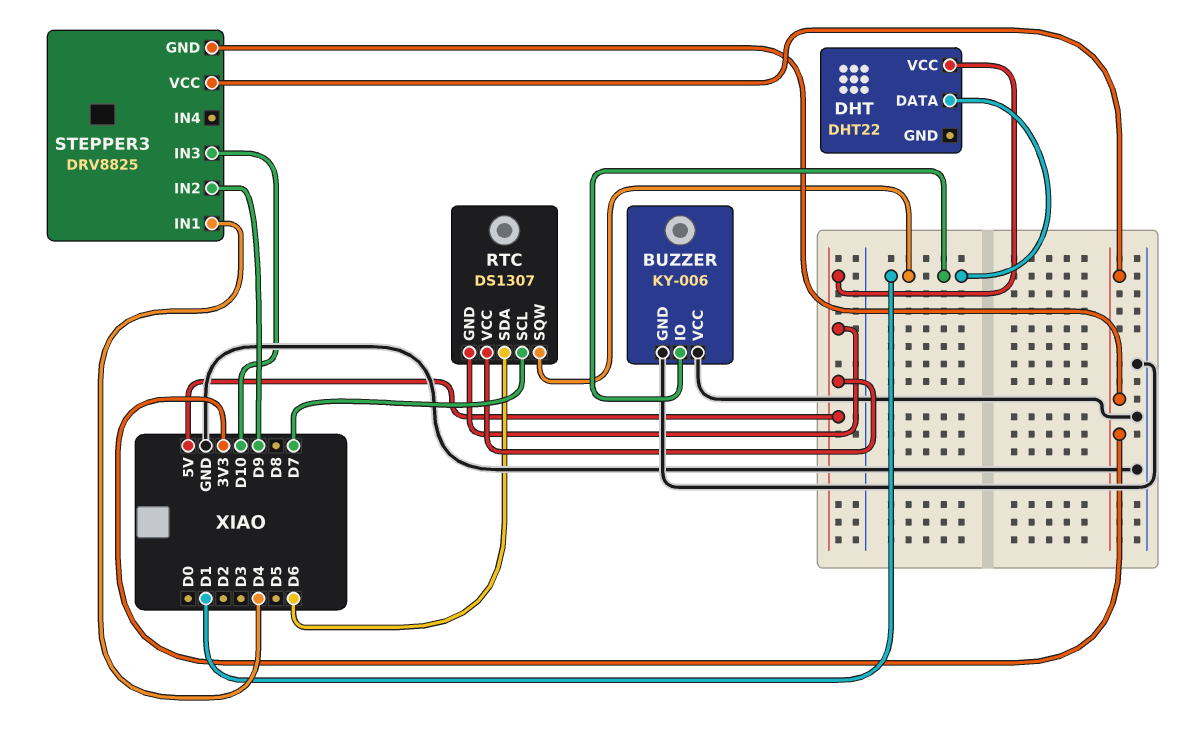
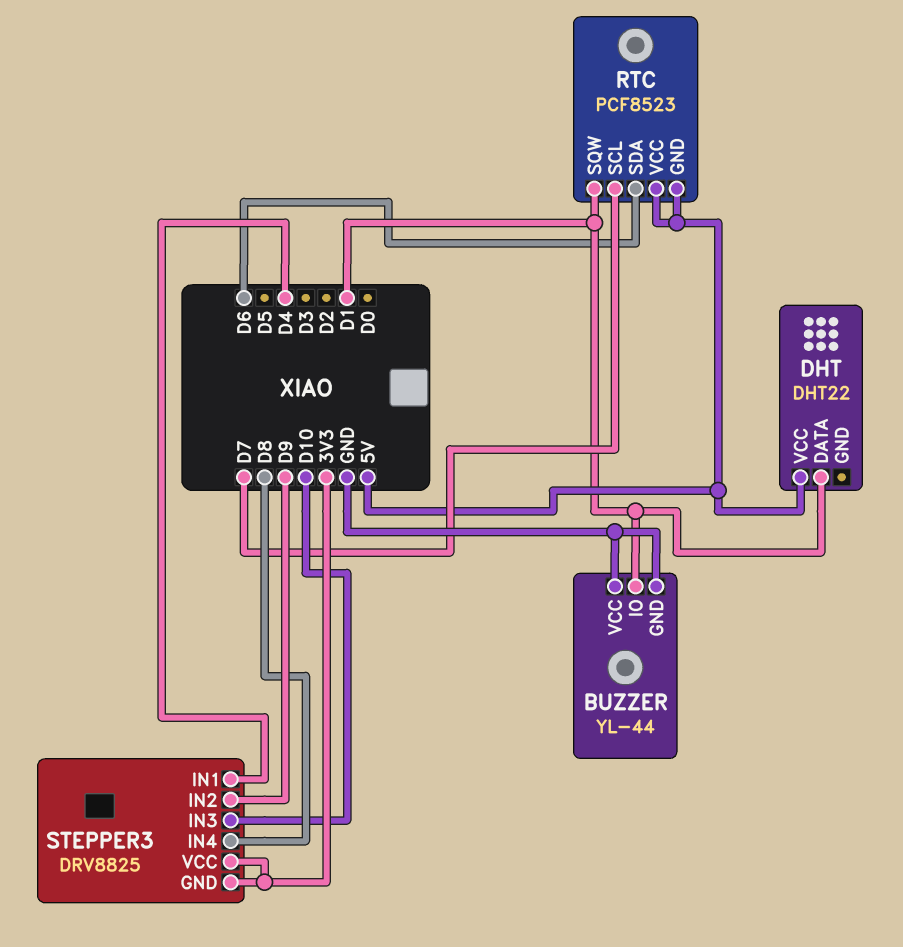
BUZZER: KY-006 -> YL-44
RTC: DS1307 -> PCF8523
STEPPER3 pin IN4: none -> D8

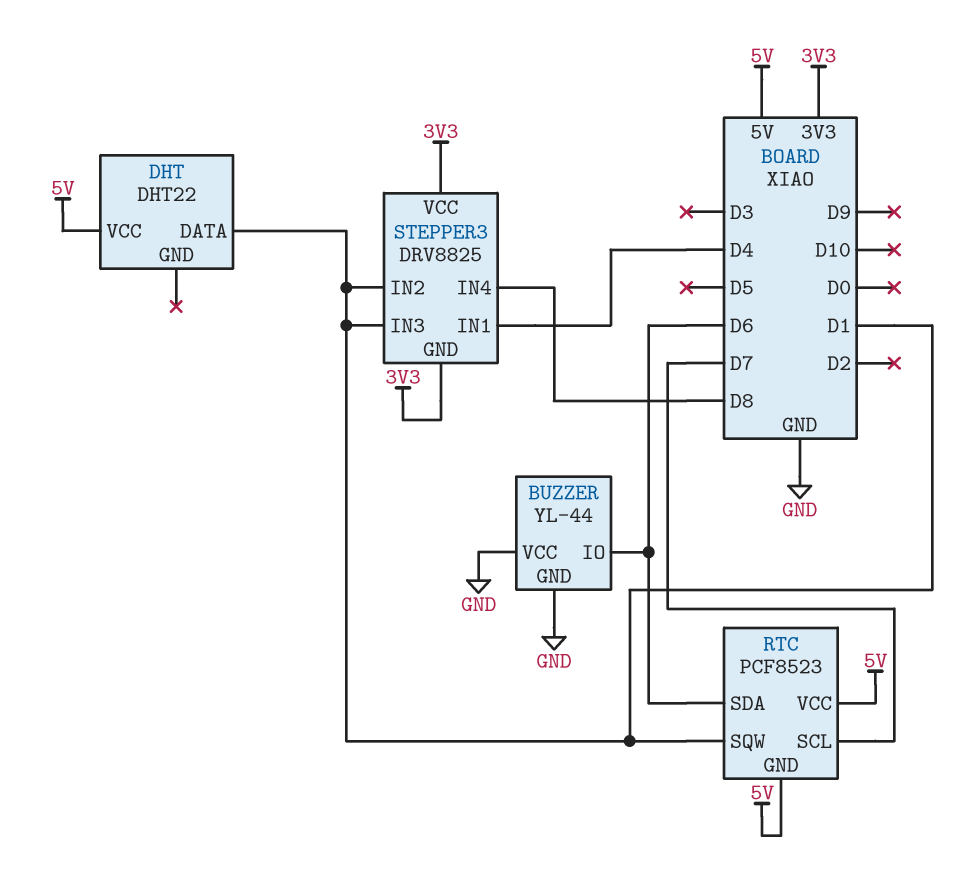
BUZZER pin IO: D1 -> D6
STEPPER3 pin IN2: D9 -> D1
STEPPER3 pin IN3: D10 -> D1

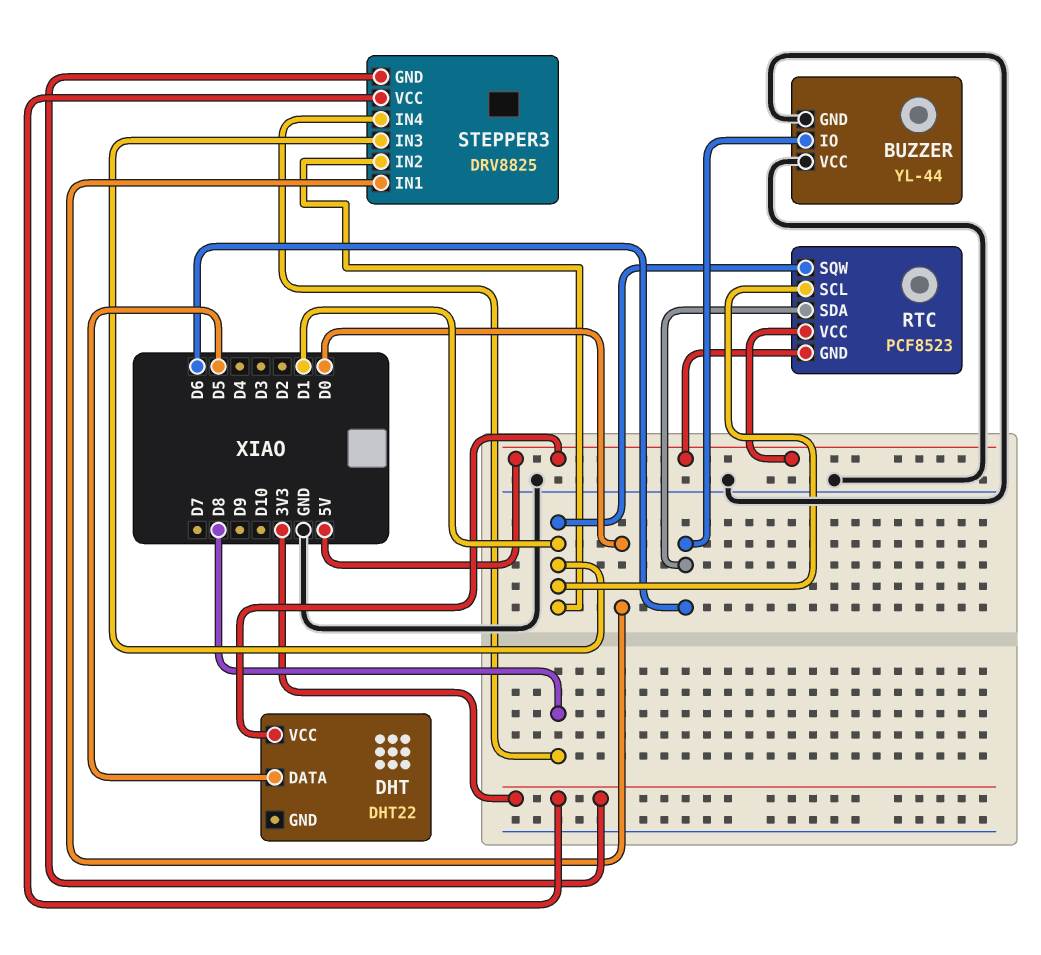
DHT pin DATA: D1 -> D5
RTC pin SCL: D7 -> D1
STEPPER3 pin IN1: D4 -> D0

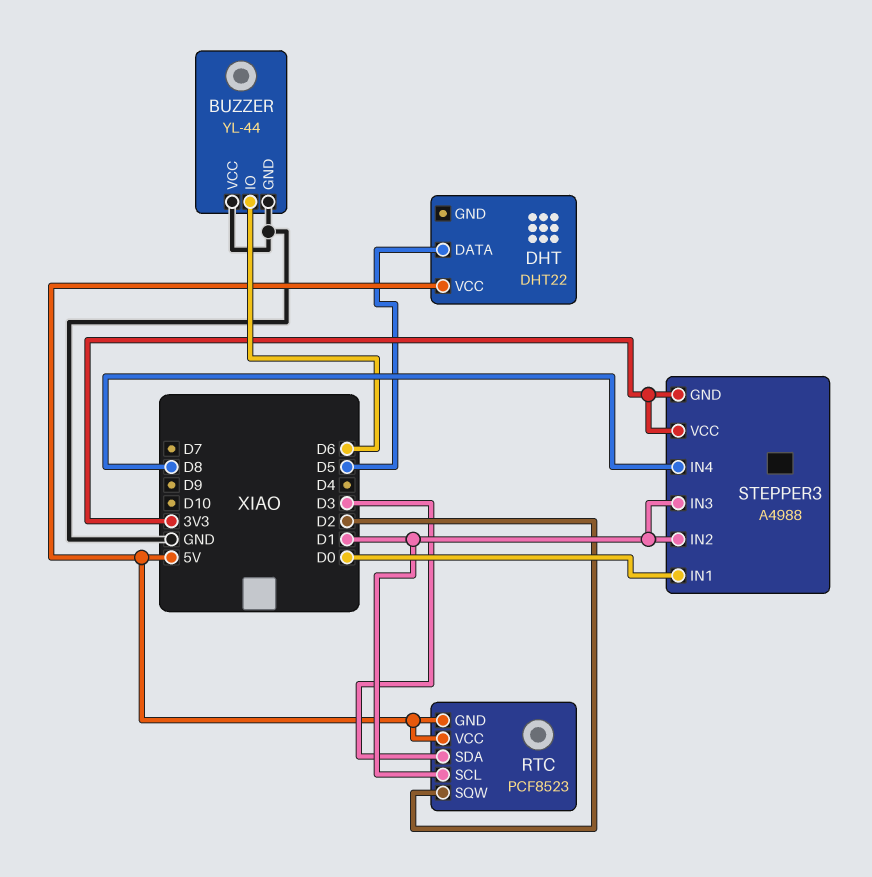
RTC pin SDA: D6 -> D3
RTC pin SQW: D1 -> D2
STEPPER3: DRV8825 -> A4988

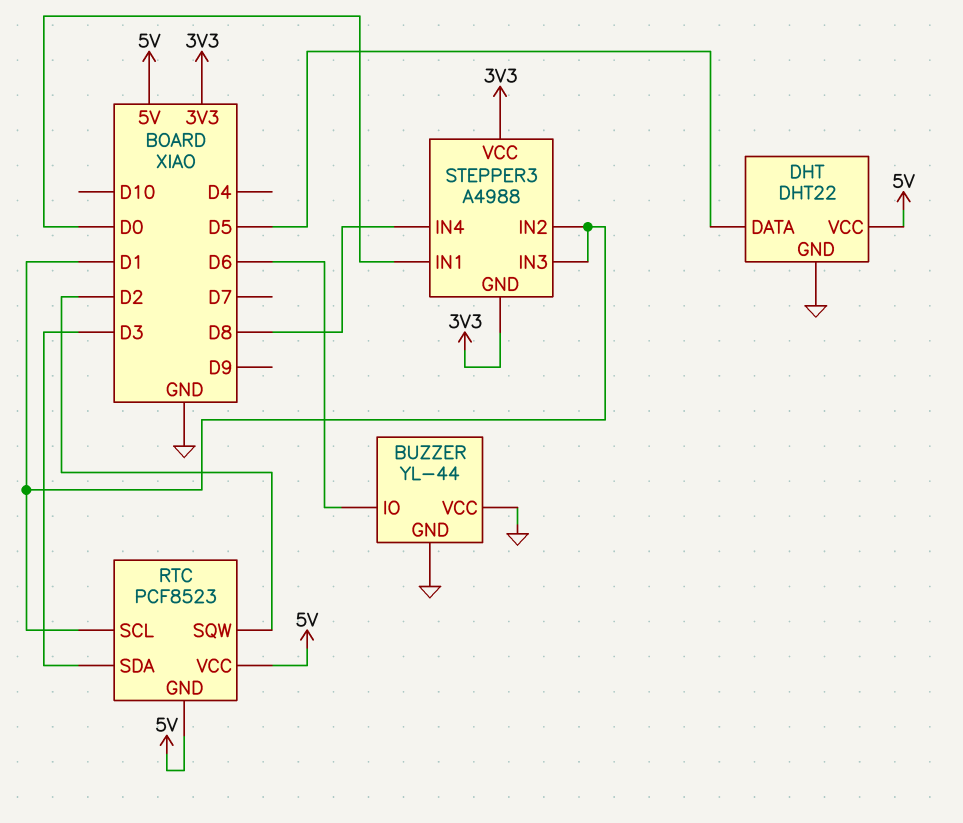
DHT pin GND: none -> GND

